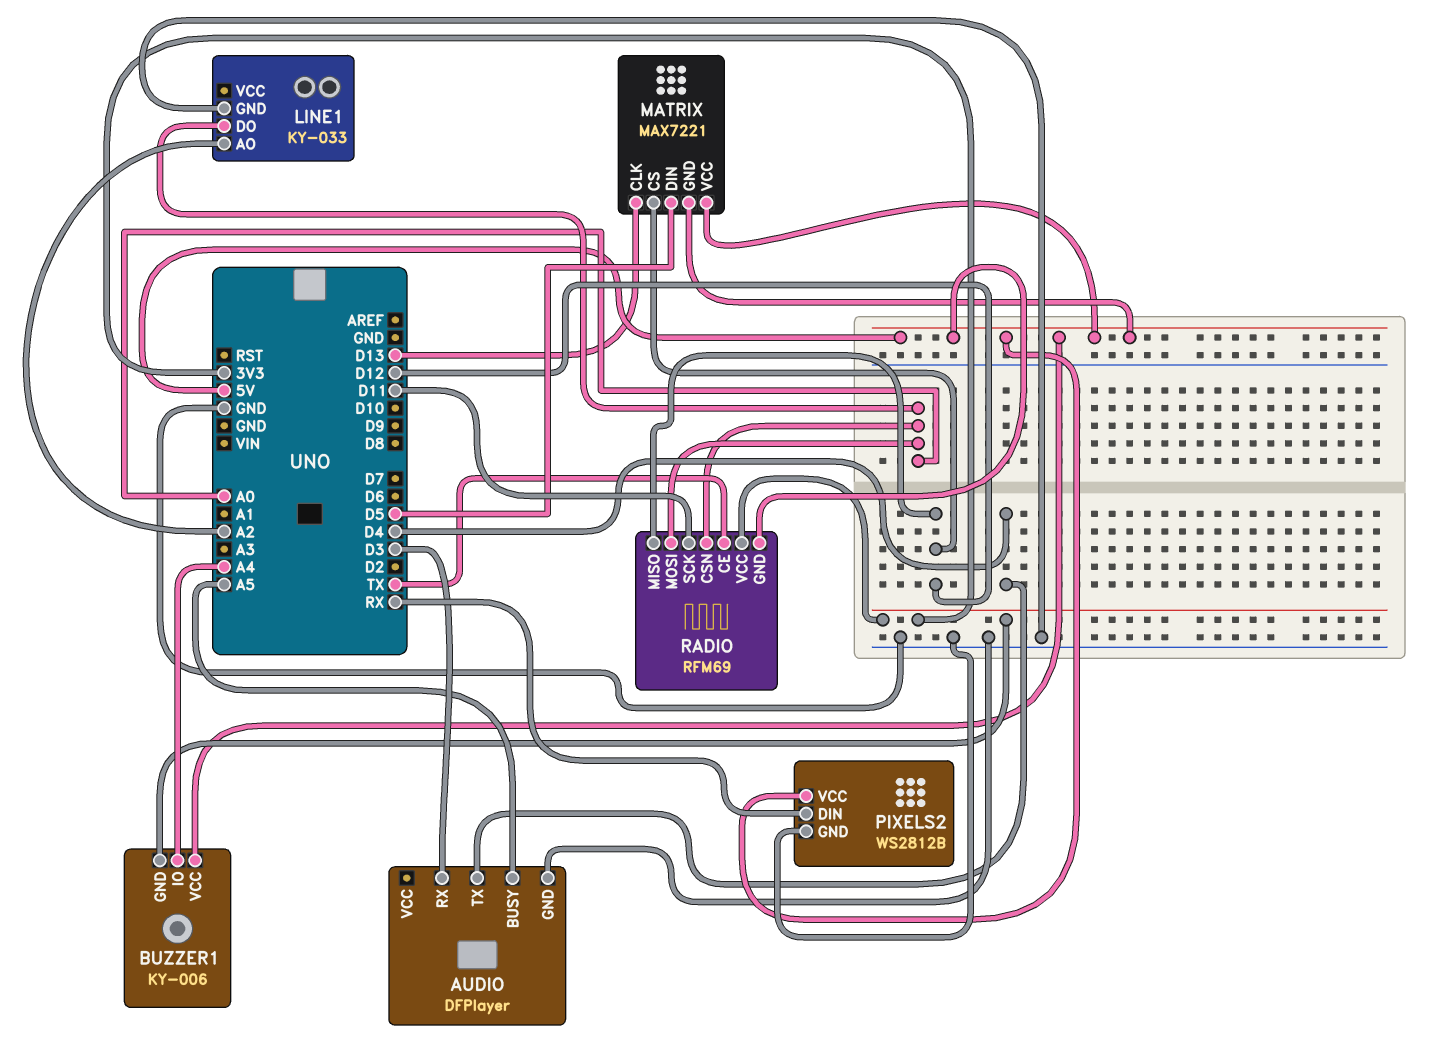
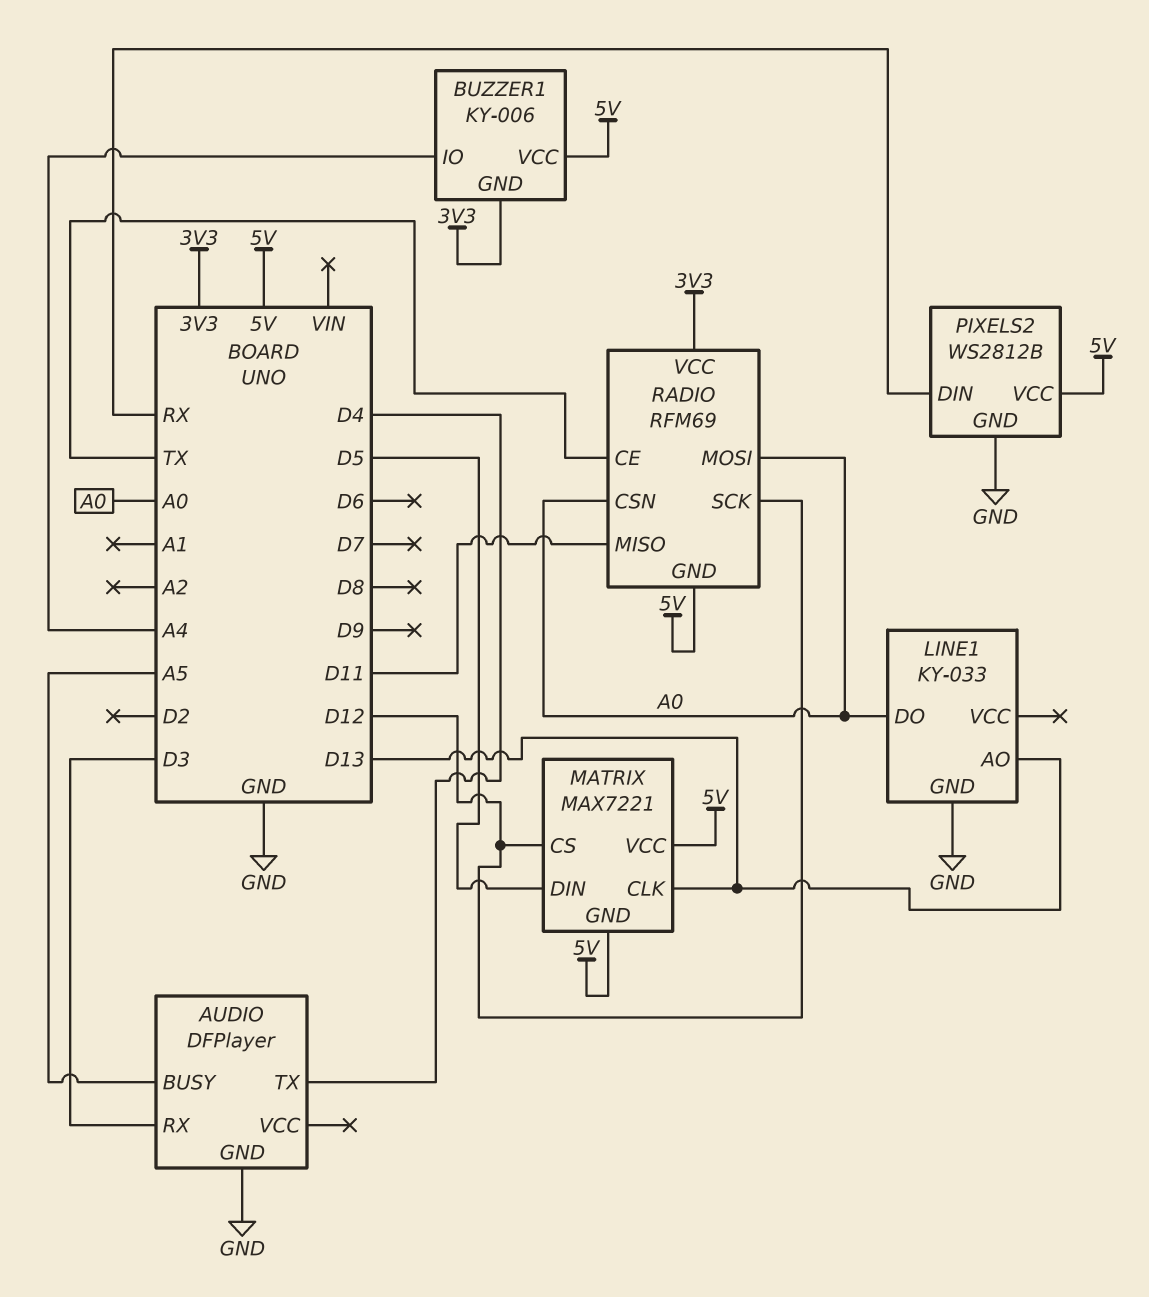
LINE1 pin AO: A2 -> D13
RADIO pin MISO: D12 -> D11
RADIO pin SCK: D11 -> D12

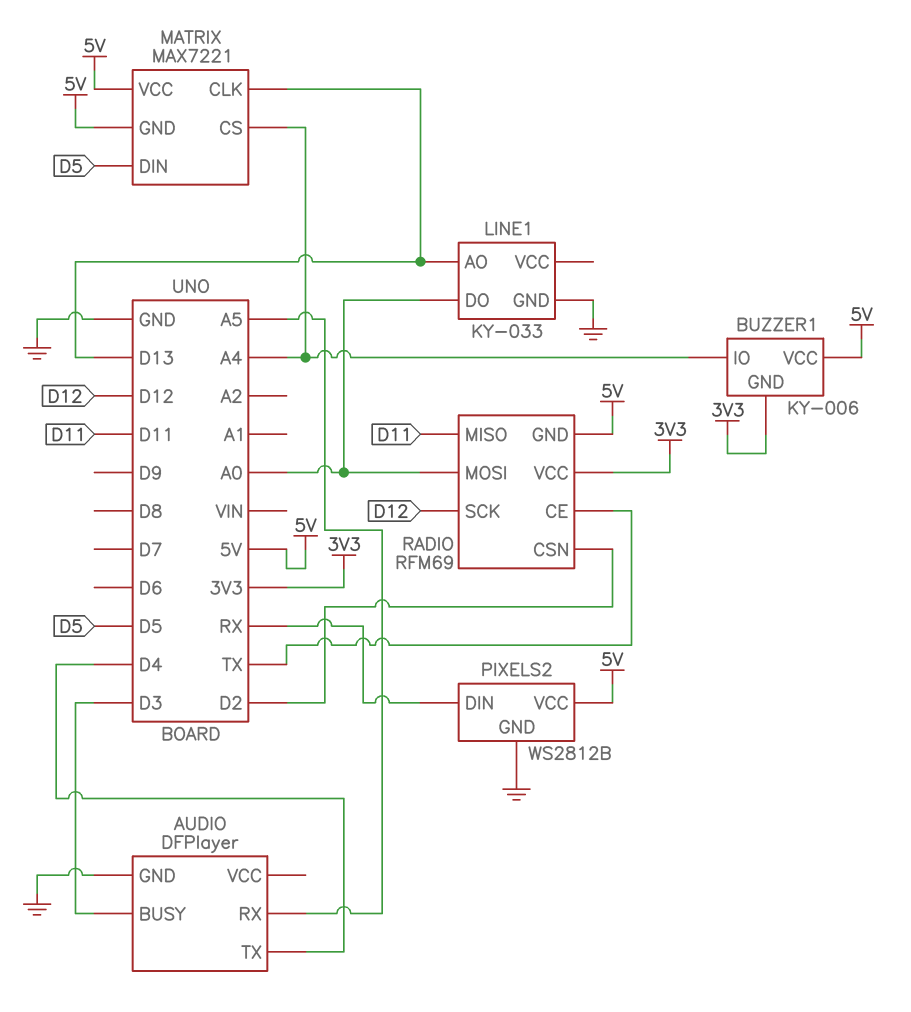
AUDIO pin BUSY: A5 -> D3
AUDIO pin RX: D3 -> A5
MATRIX pin CS: D12 -> A4
RADIO pin CSN: A0 -> D2

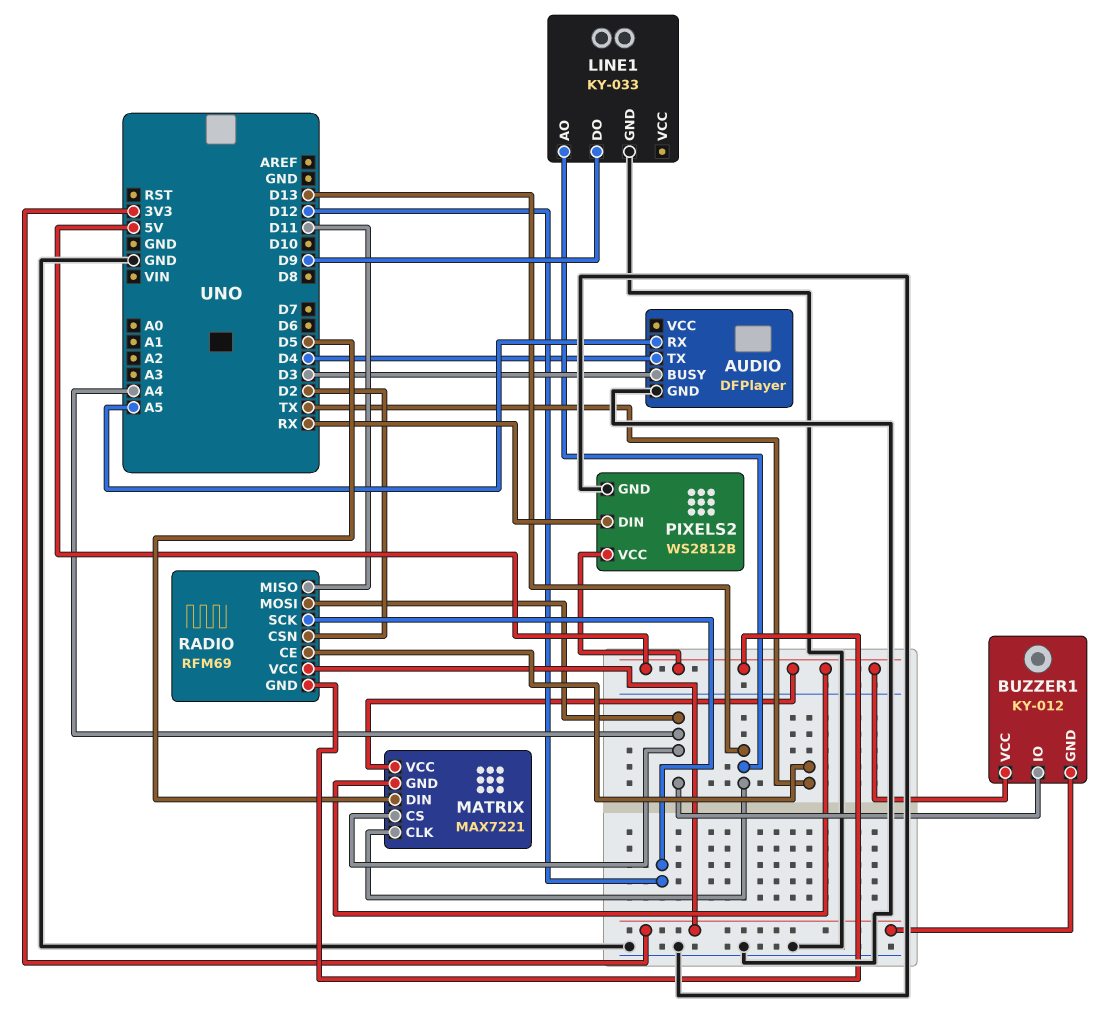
BUZZER1: KY-006 -> KY-012
LINE1 pin DO: A0 -> D9
RADIO pin MOSI: A0 -> A4

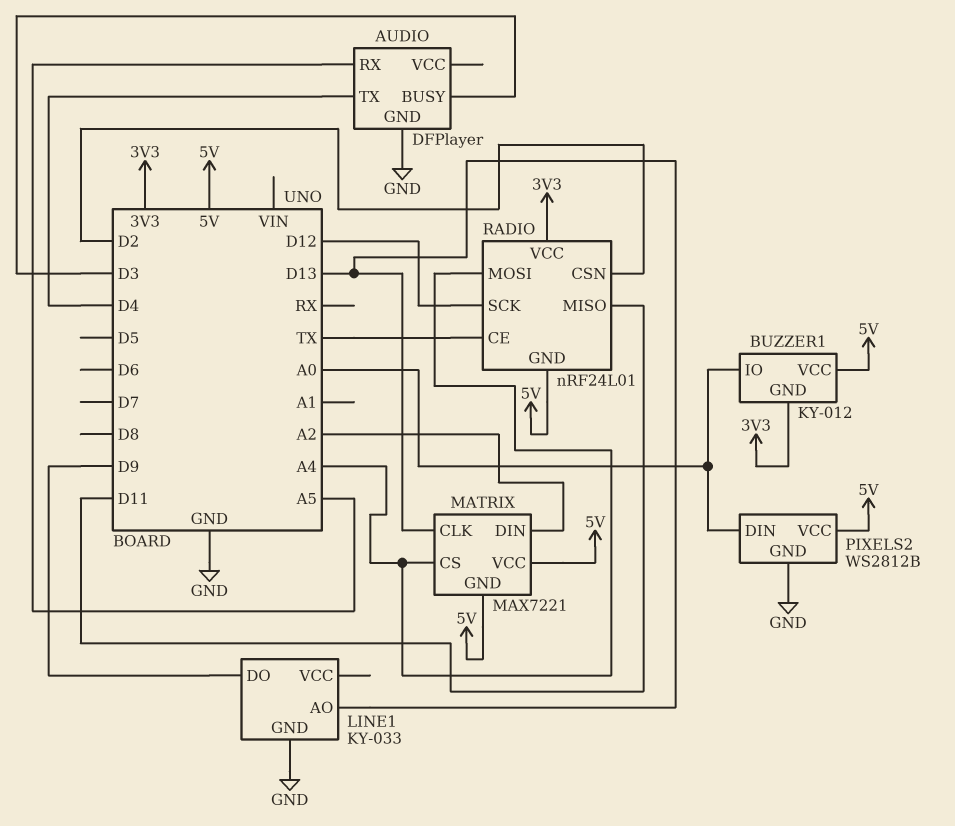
BUZZER1 pin IO: A4 -> A0
MATRIX pin DIN: D5 -> A2
PIXELS2 pin DIN: RX -> A0
RADIO: RFM69 -> nRF24L01

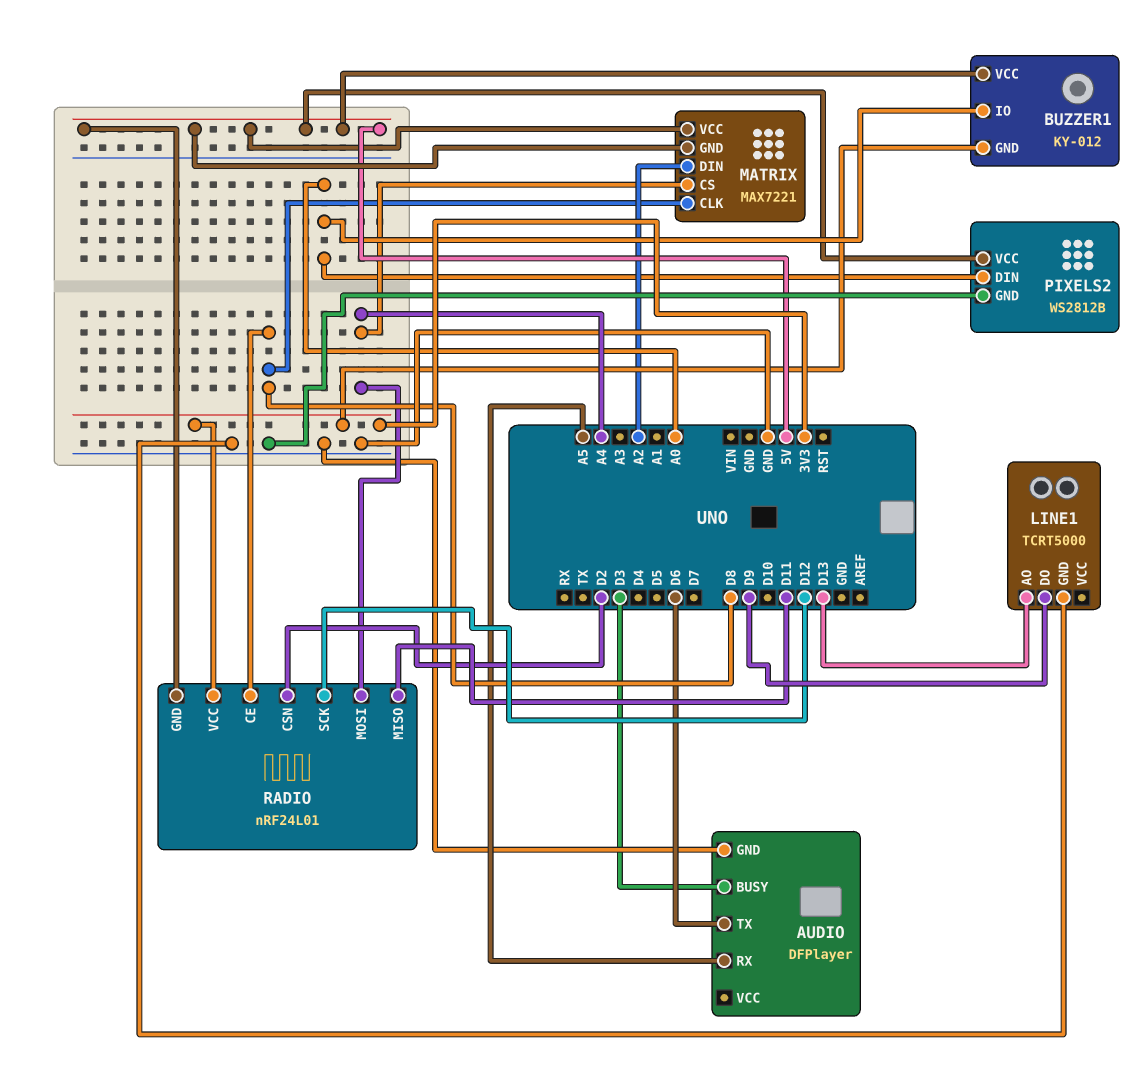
AUDIO pin TX: D4 -> D6
LINE1: KY-033 -> TCRT5000
MATRIX pin CLK: D13 -> D8
RADIO pin CE: TX -> D8

